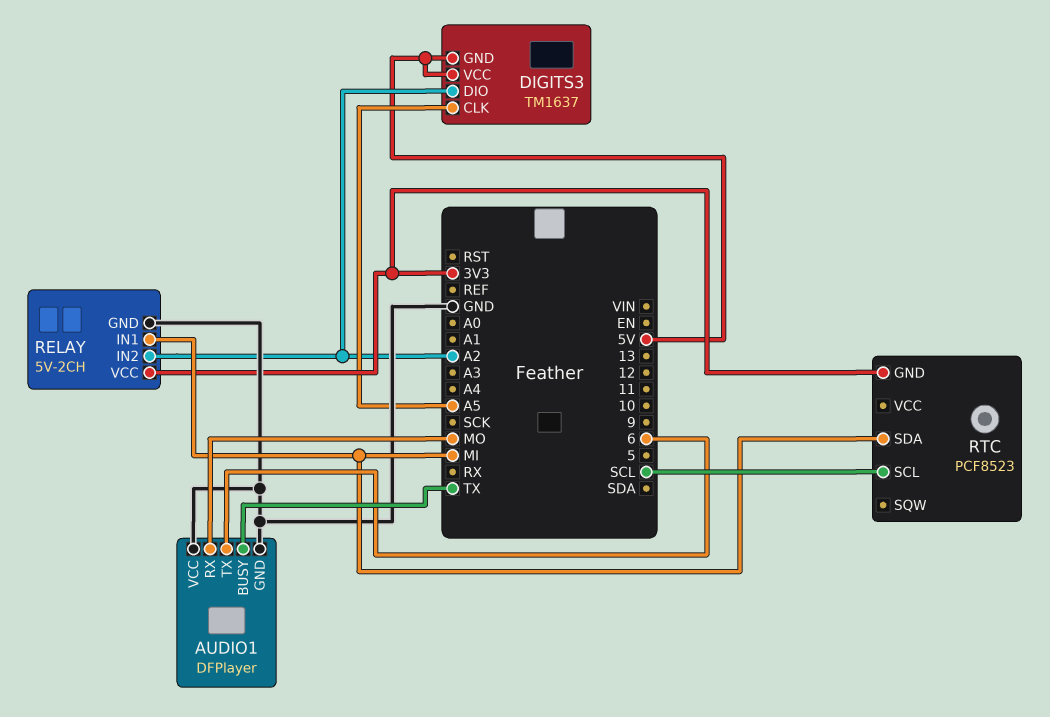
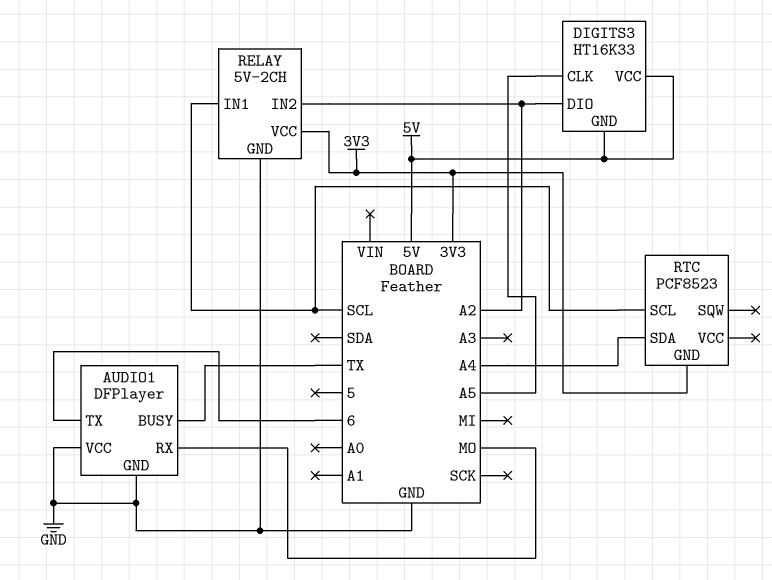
DIGITS3: TM1637 -> HT16K33
RELAY pin IN1: MI -> SCL
RTC pin SDA: MI -> A4

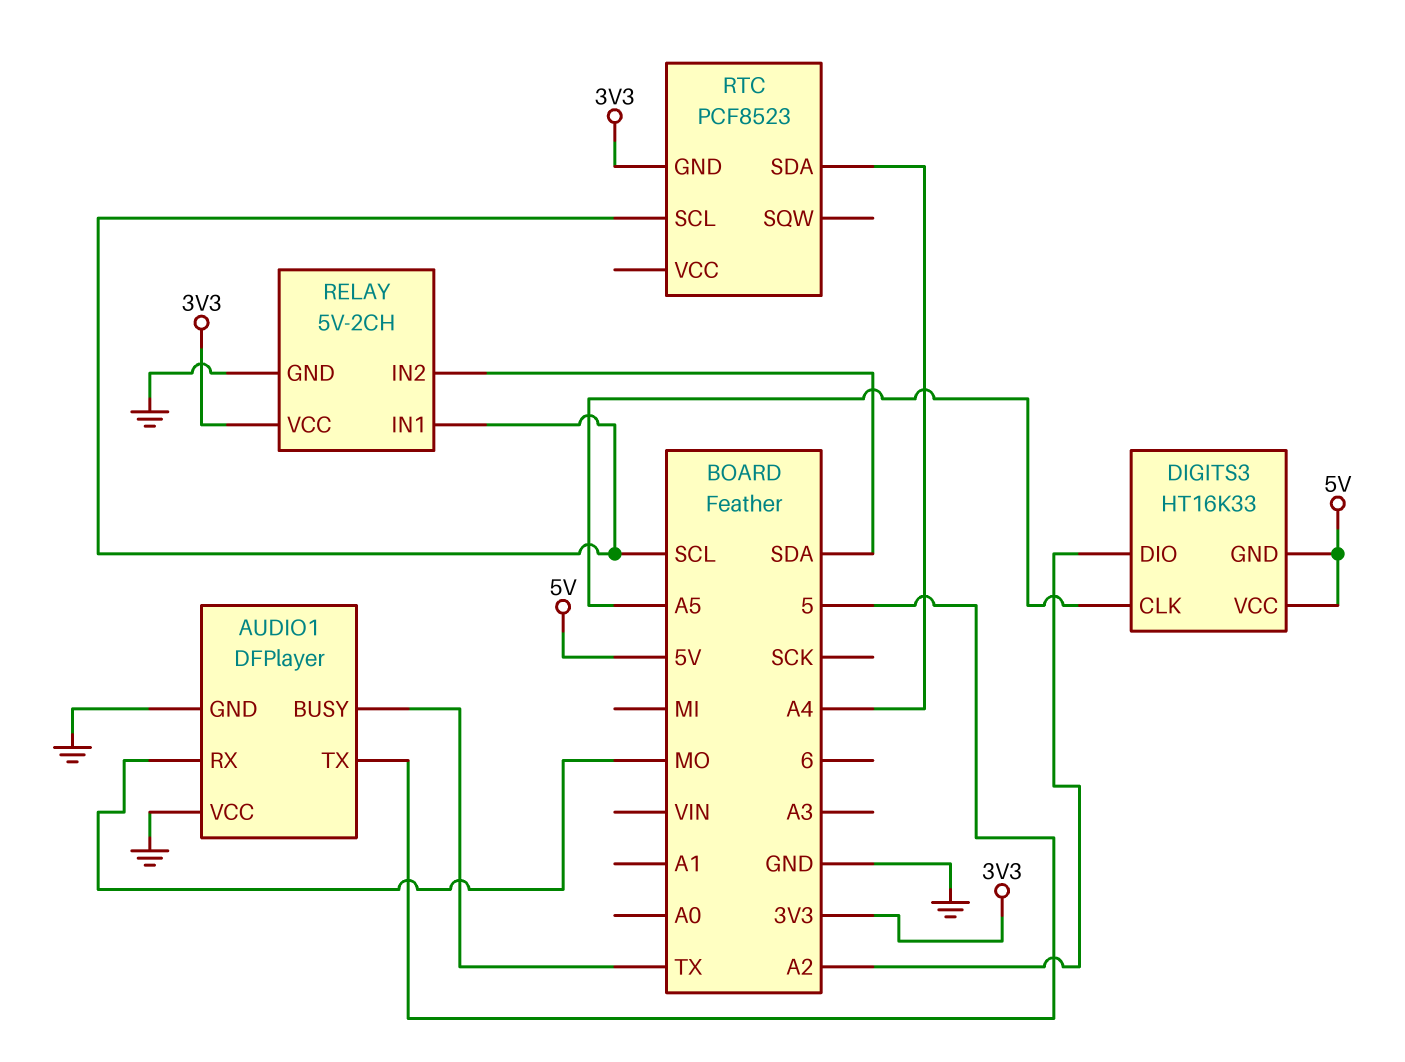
AUDIO1 pin TX: 6 -> 5
RELAY pin IN2: A2 -> SDA

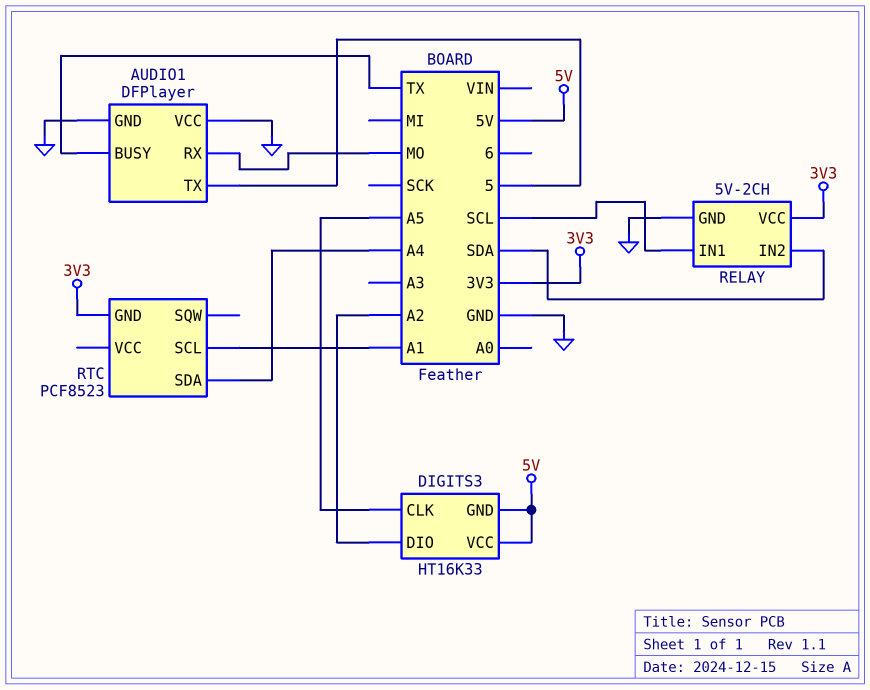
RTC pin SCL: SCL -> A1

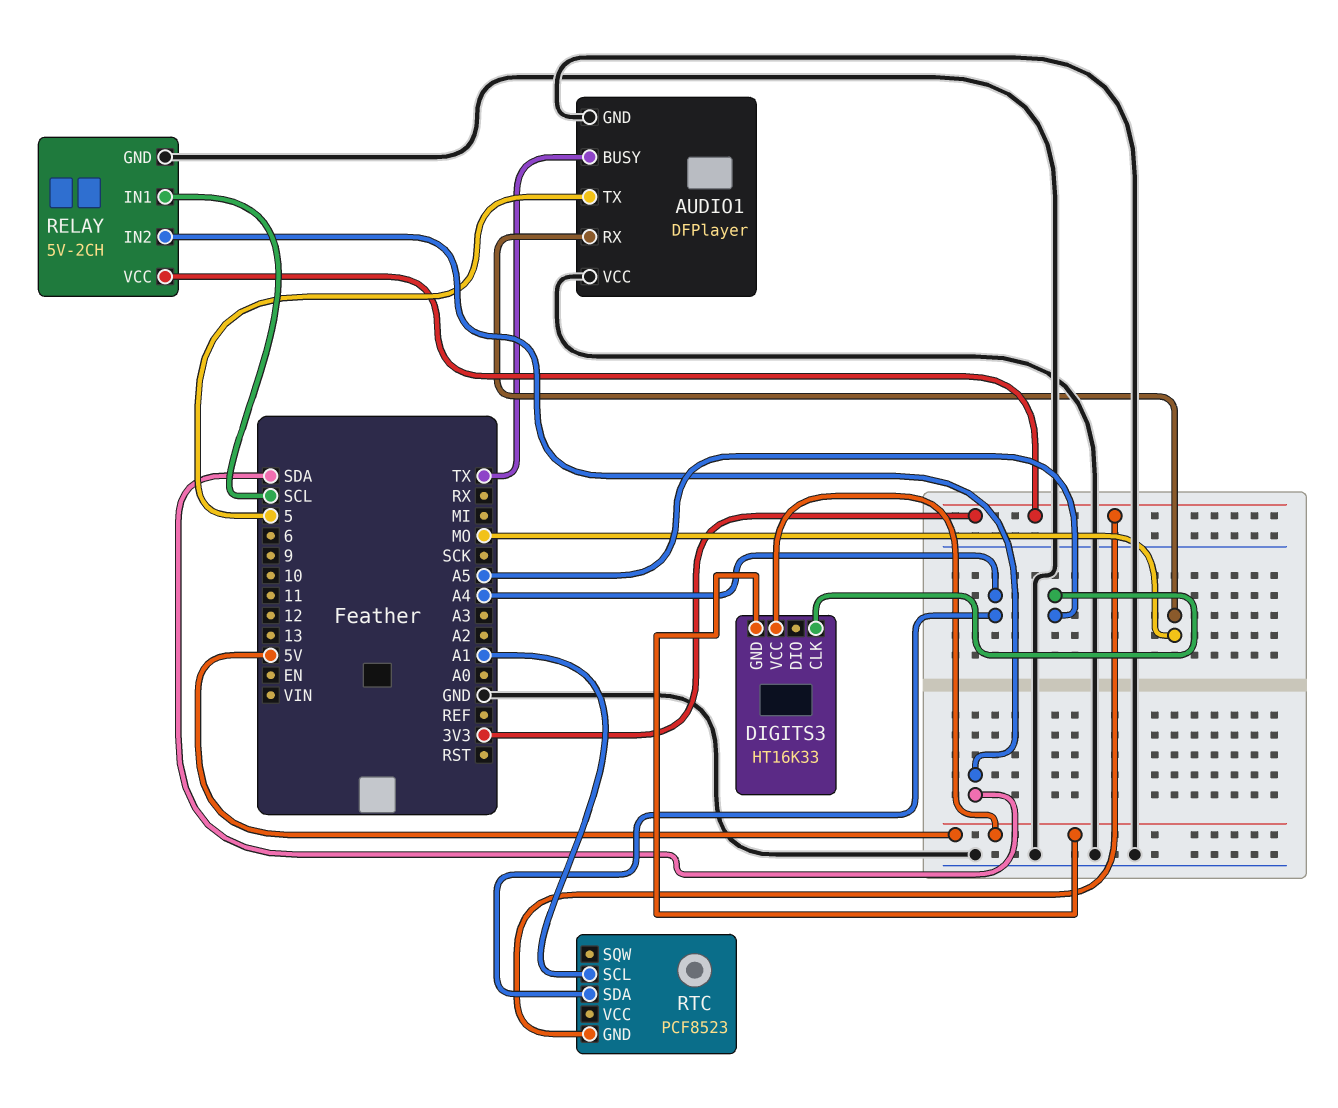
DIGITS3 pin DIO: A2 -> none

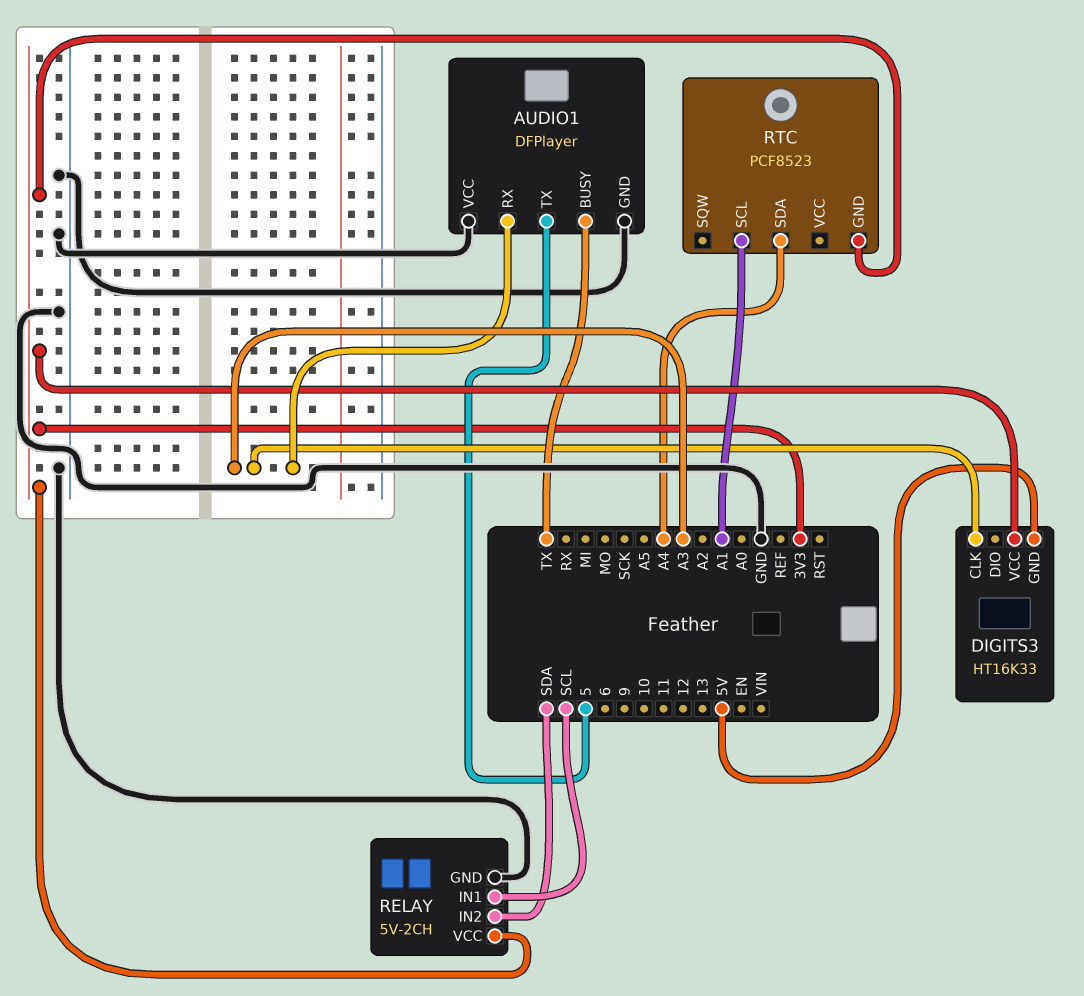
AUDIO1 pin RX: MO -> A3
DIGITS3 pin CLK: A5 -> A3
DIGITS3 pin VCC: 5V -> 3V3

